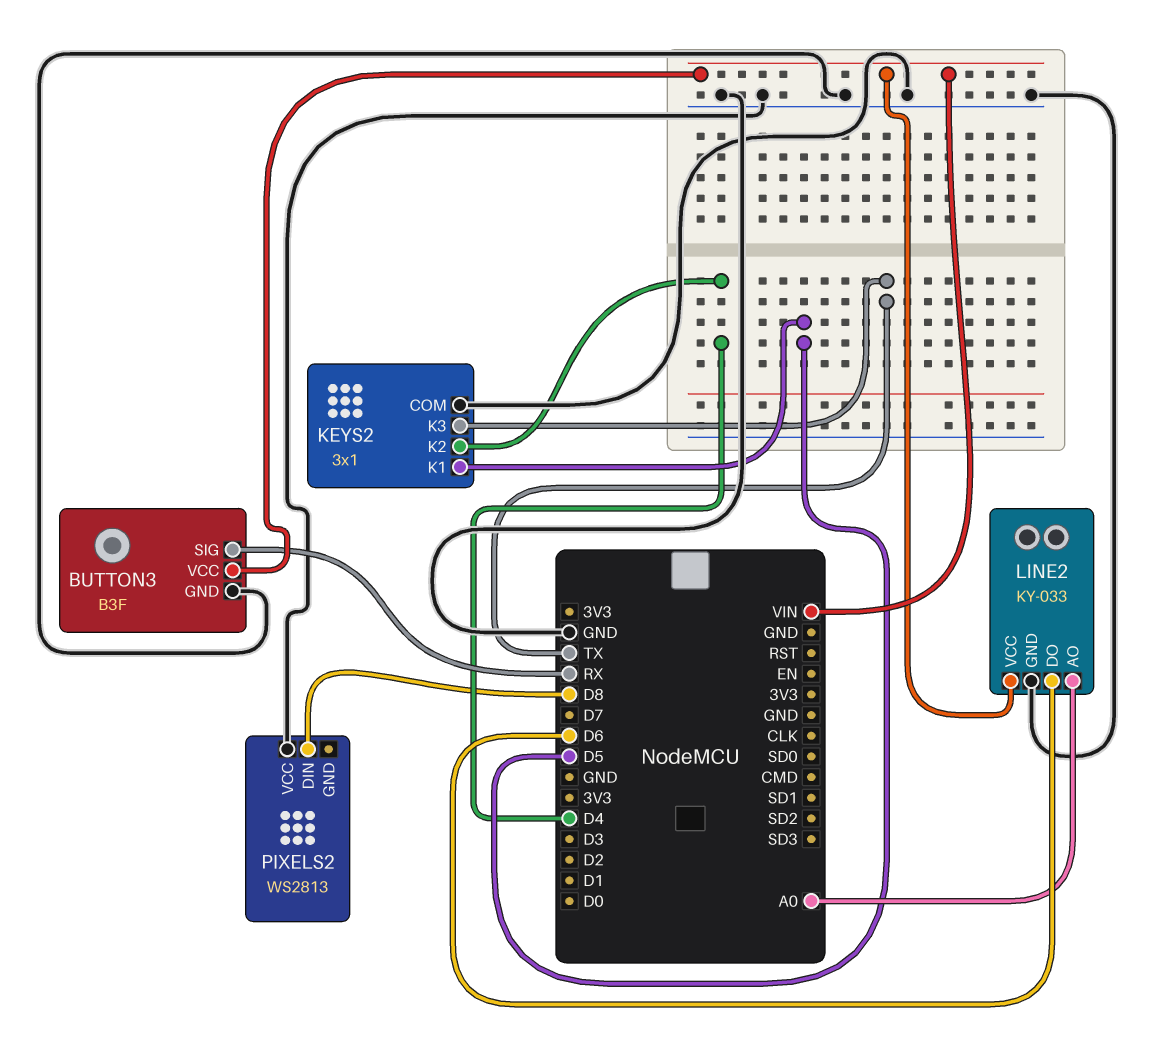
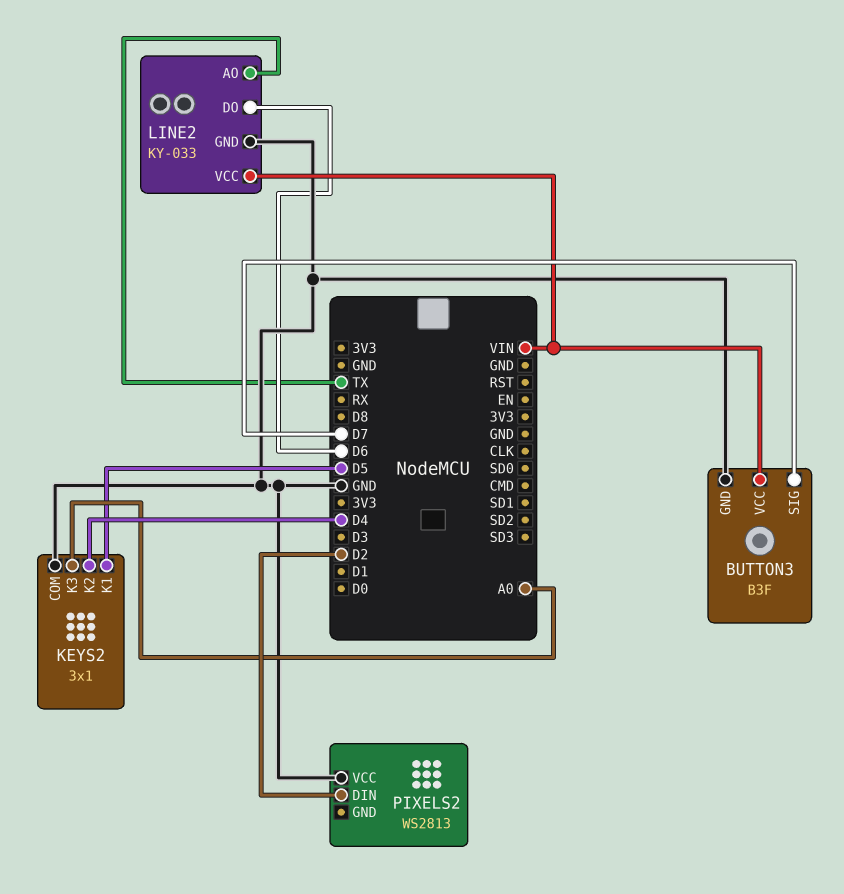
BUTTON3 pin SIG: RX -> D7
KEYS2 pin K3: TX -> A0
LINE2 pin AO: A0 -> TX
PIXELS2 pin DIN: D8 -> D2

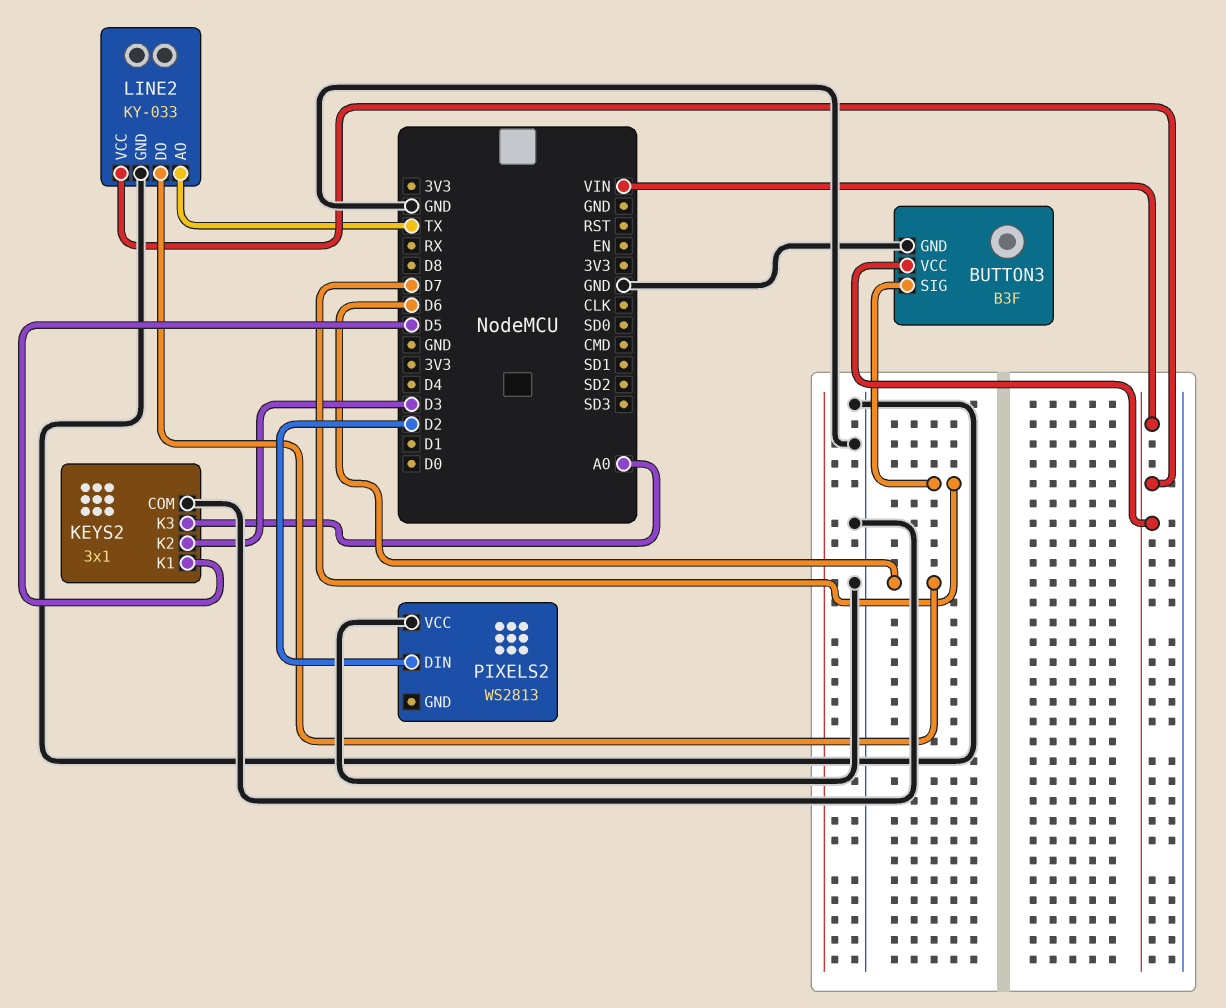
KEYS2 pin K2: D4 -> D3

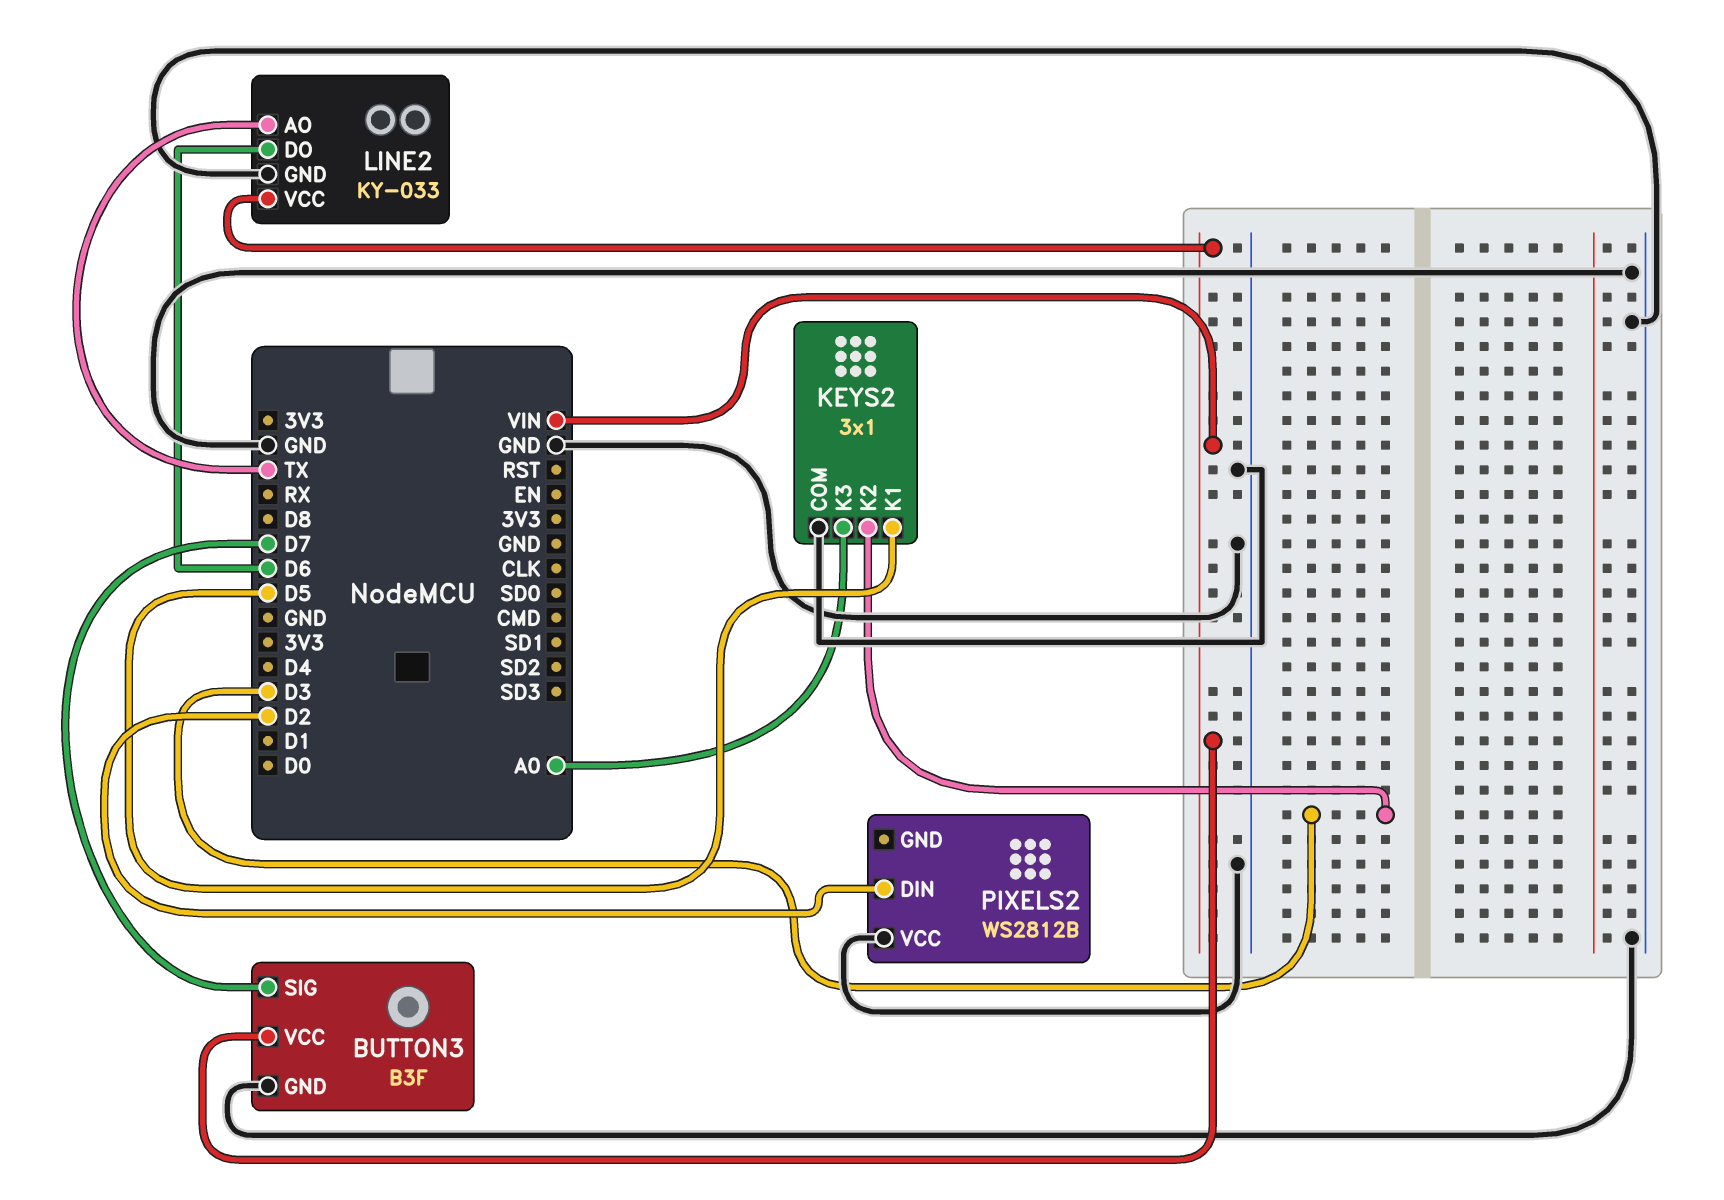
PIXELS2: WS2813 -> WS2812B

